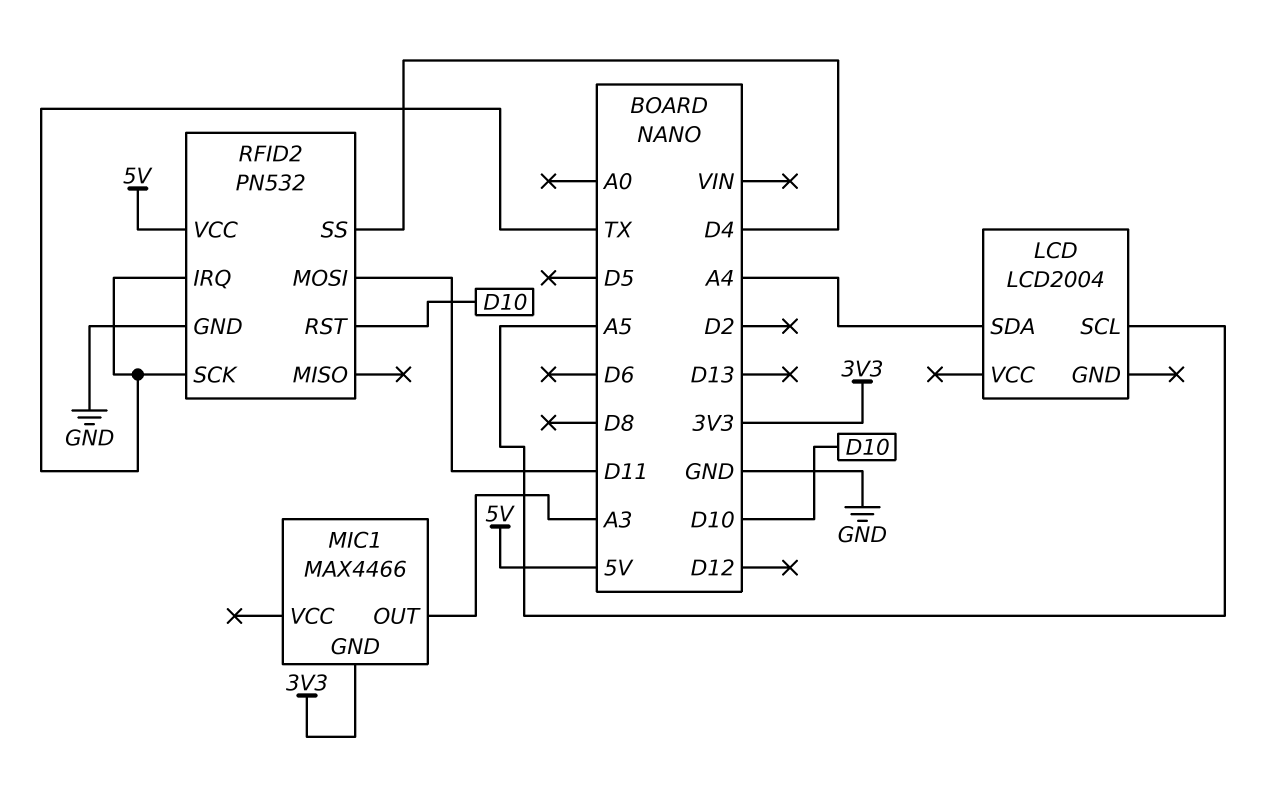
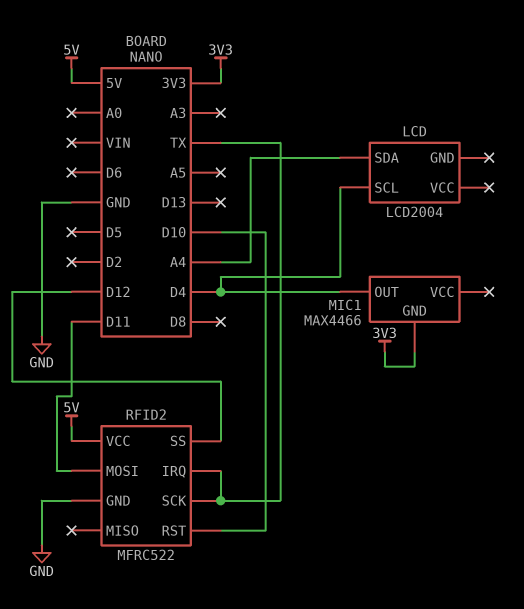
LCD pin SCL: A5 -> D4
MIC1 pin OUT: A3 -> D4
RFID2: PN532 -> MFRC522
RFID2 pin SS: D4 -> D12

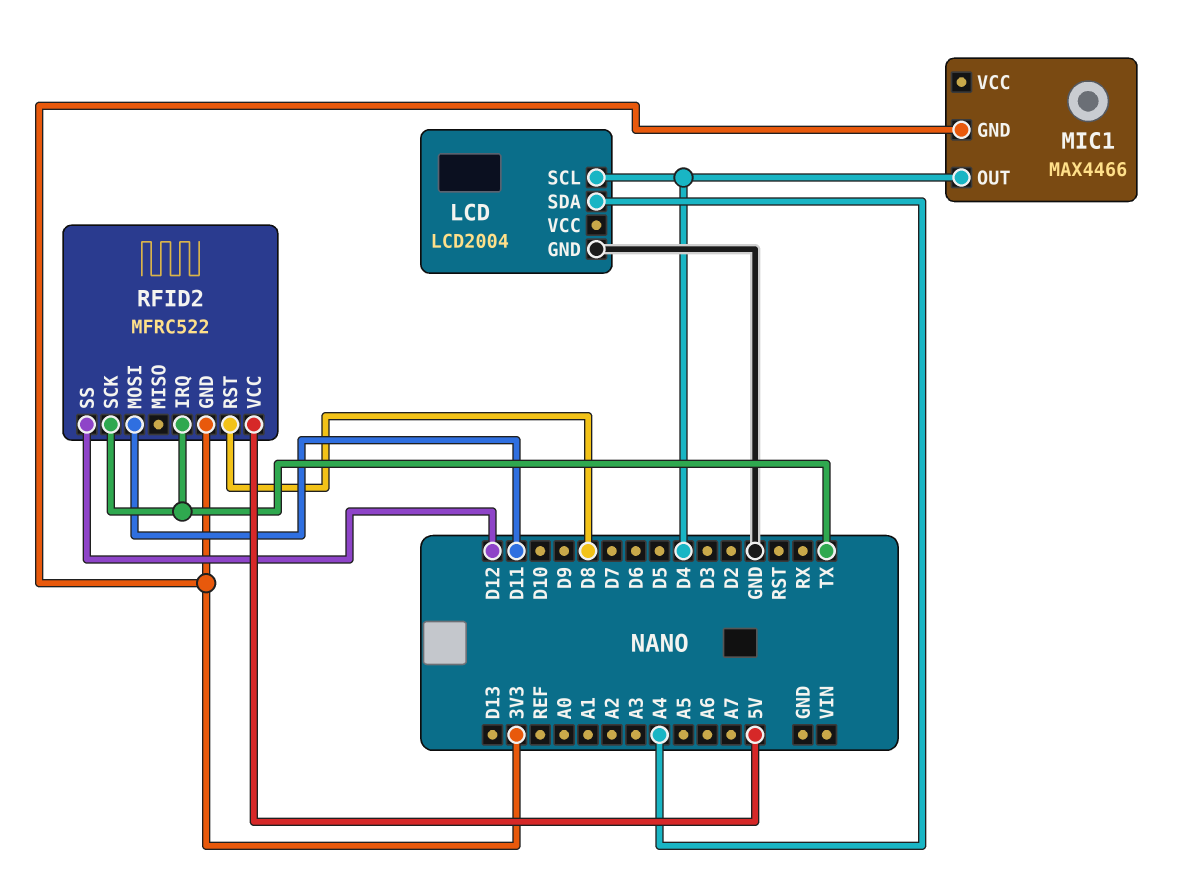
LCD pin GND: none -> GND
RFID2 pin GND: GND -> 3V3
RFID2 pin RST: D10 -> D8

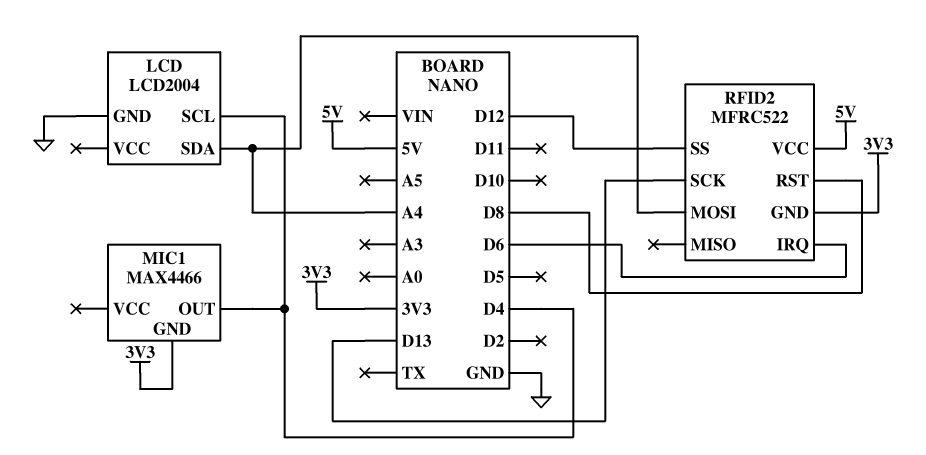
RFID2 pin IRQ: TX -> D6
RFID2 pin MOSI: D11 -> A4
RFID2 pin SCK: TX -> D13

